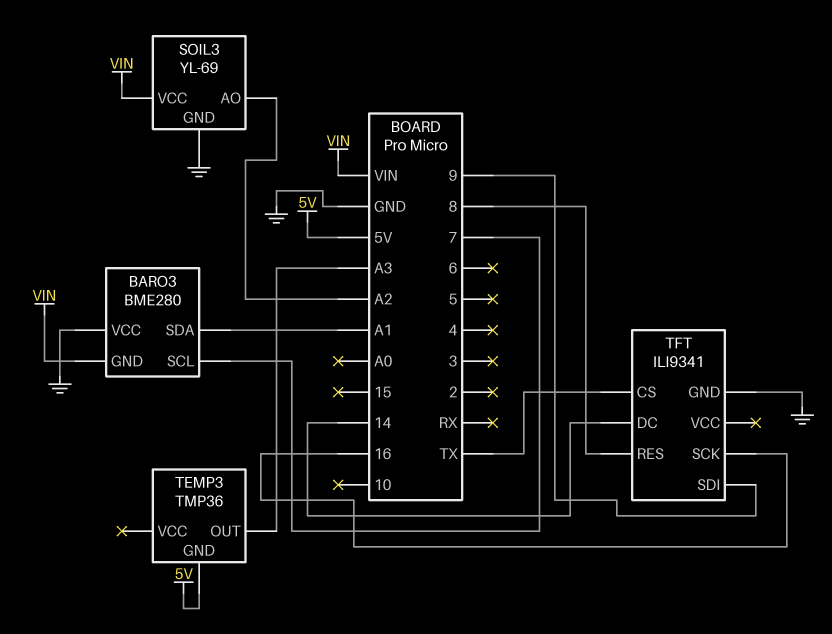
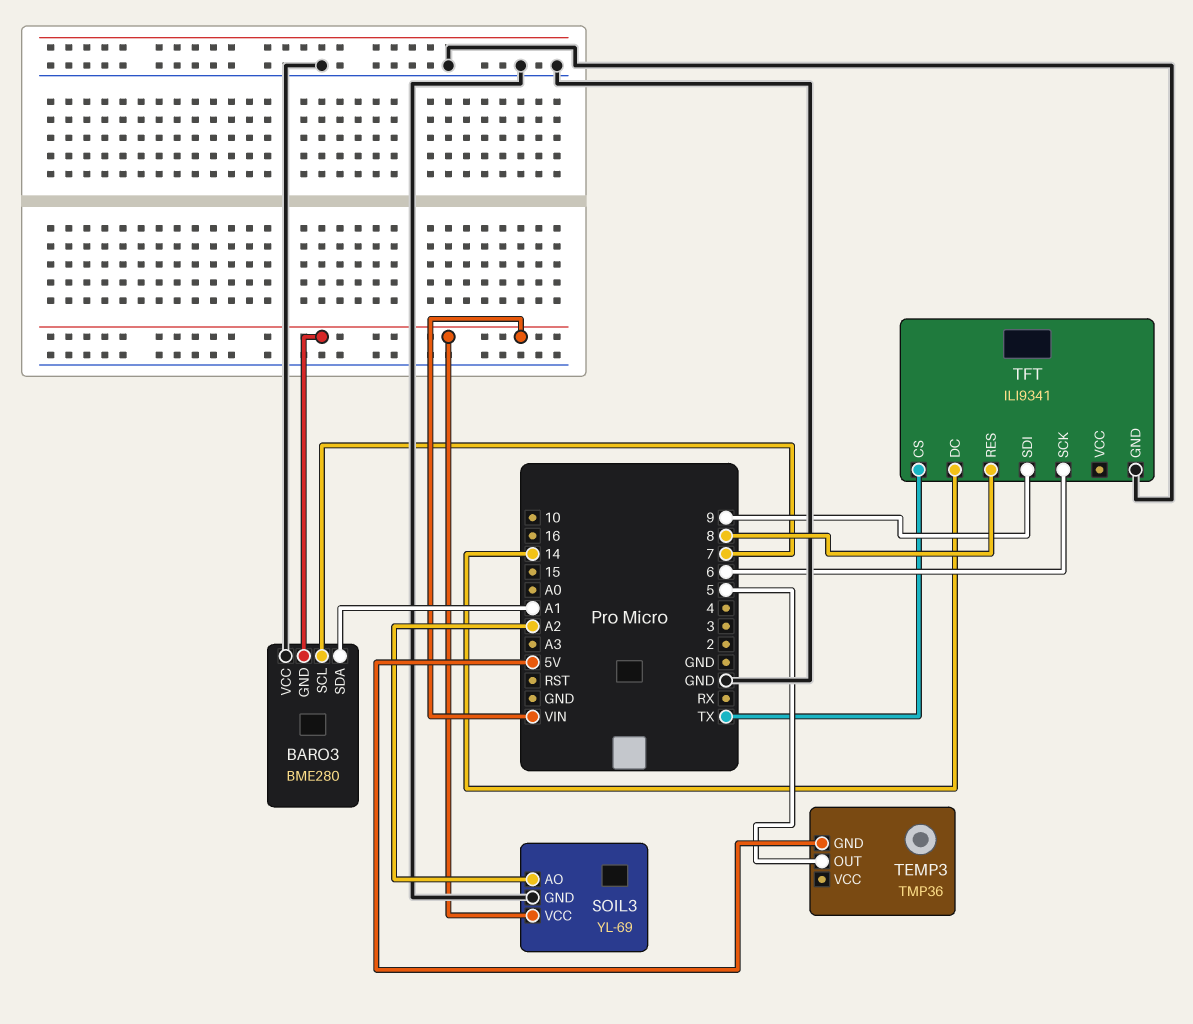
TEMP3 pin OUT: A3 -> 5
TFT pin SCK: 16 -> 6

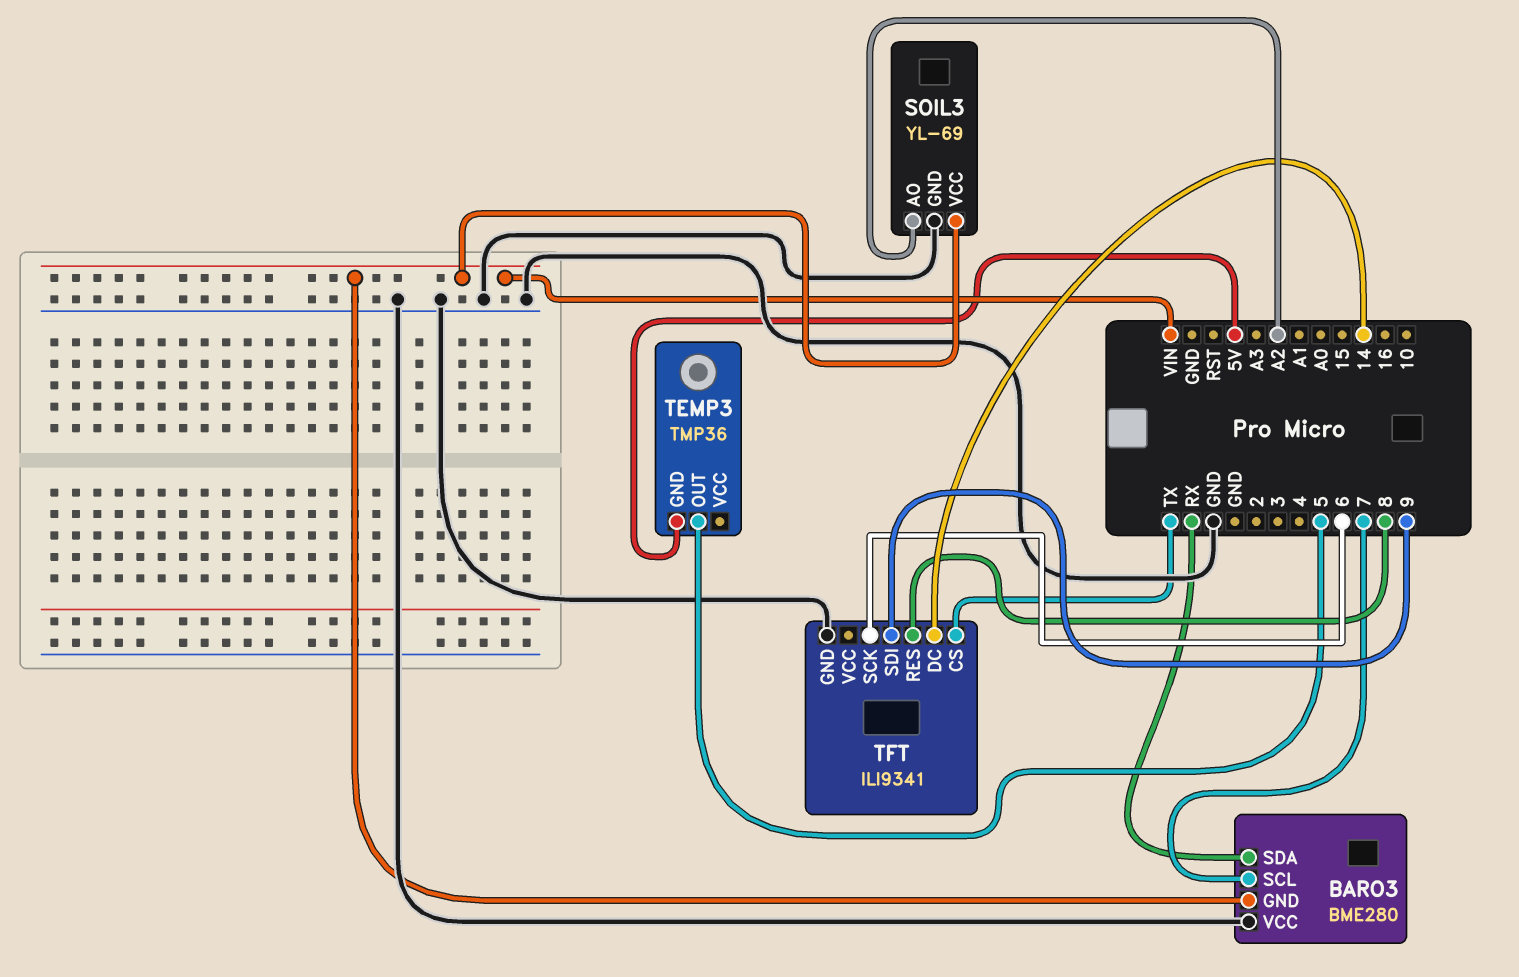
BARO3 pin SDA: A1 -> RX

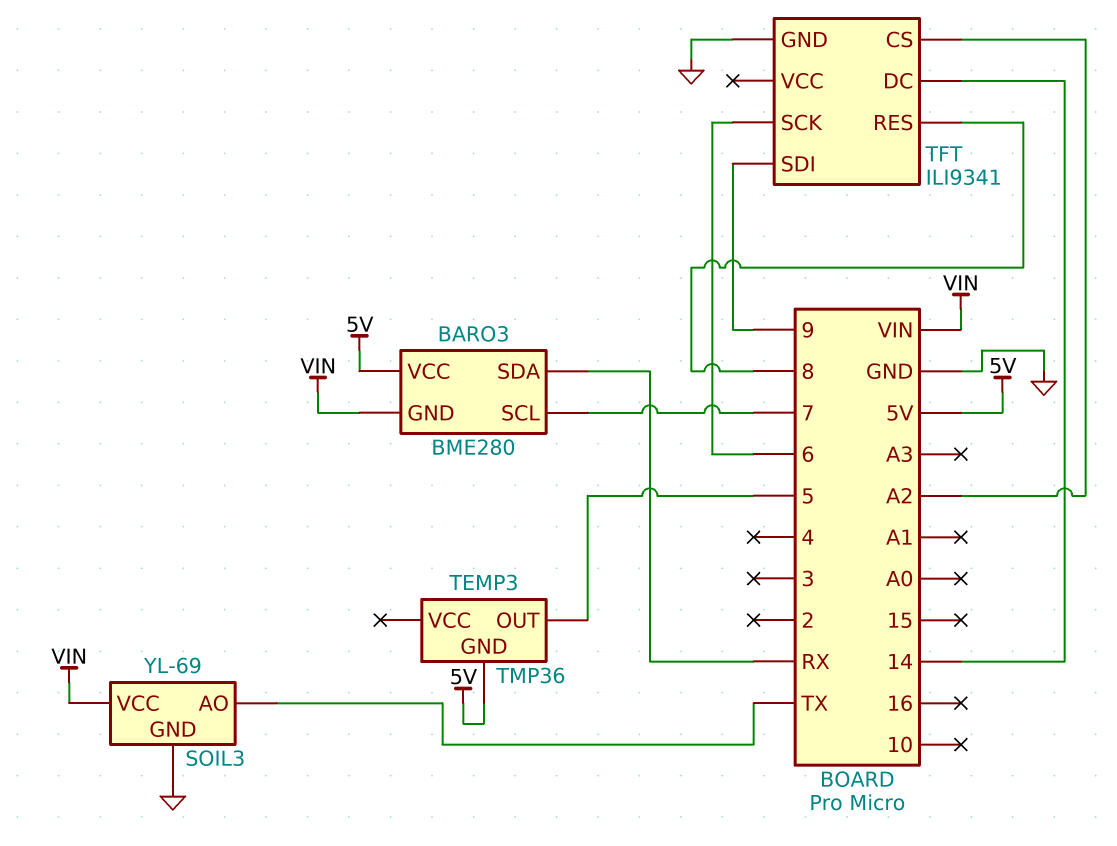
BARO3 pin VCC: GND -> 5V
SOIL3 pin AO: A2 -> TX
TFT pin CS: TX -> A2

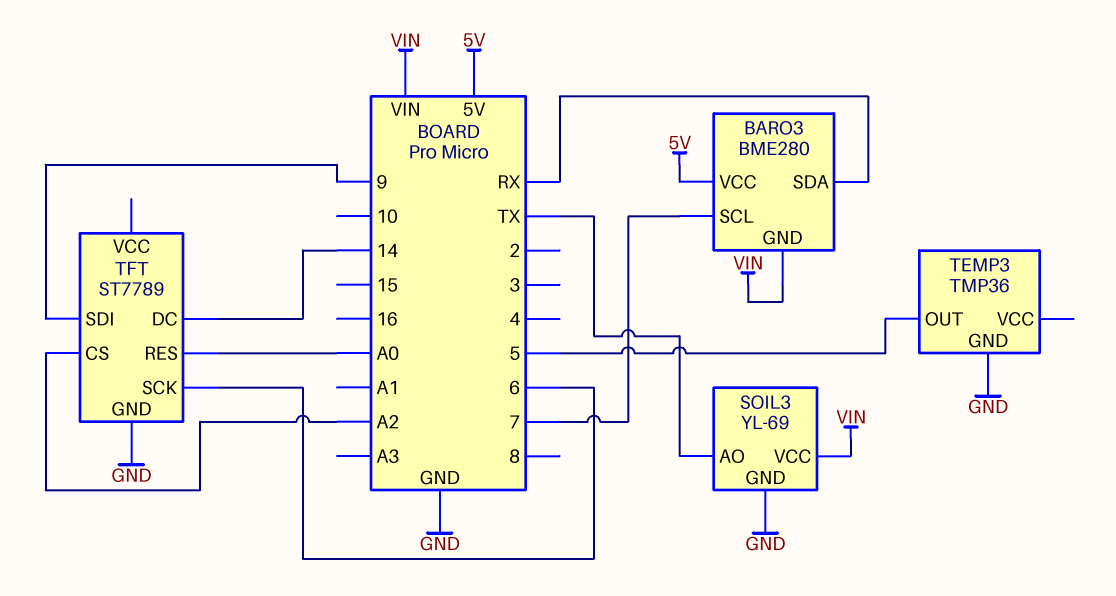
TEMP3 pin GND: 5V -> GND
TFT: ILI9341 -> ST7789
TFT pin RES: 8 -> A0

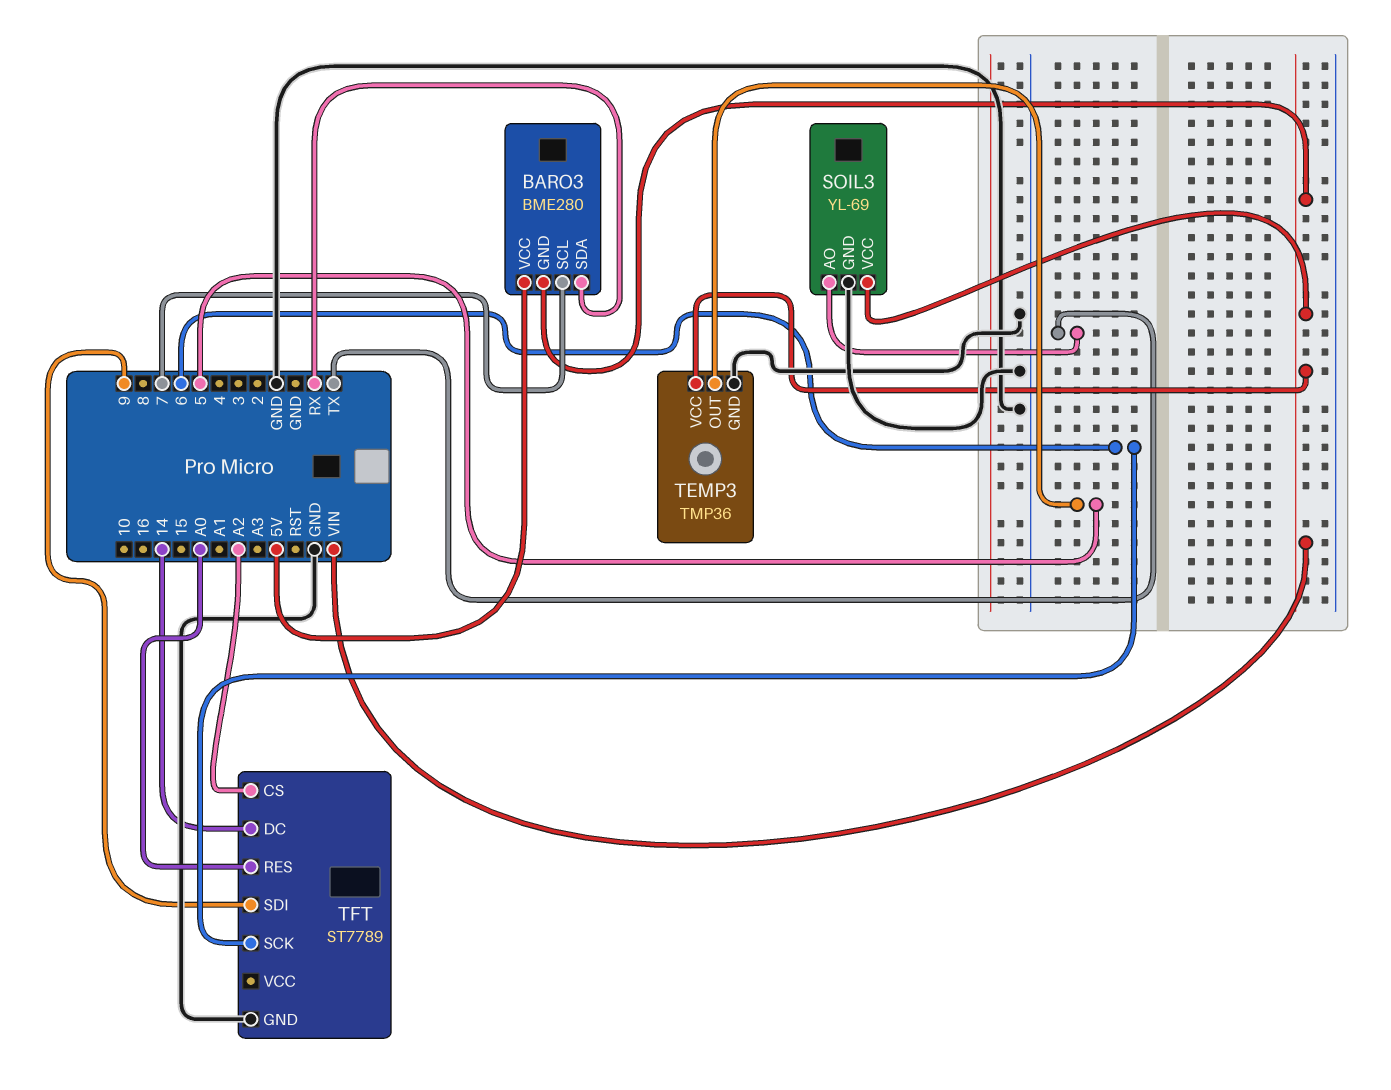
TEMP3 pin VCC: none -> VIN

